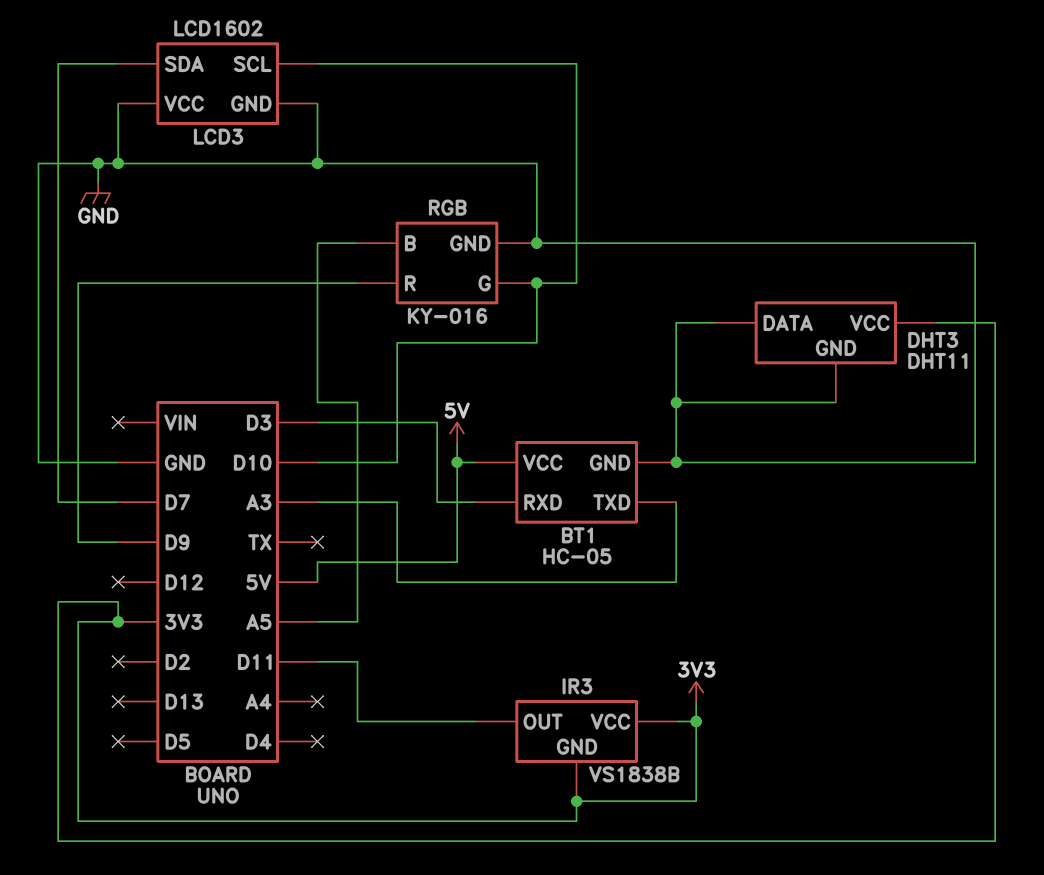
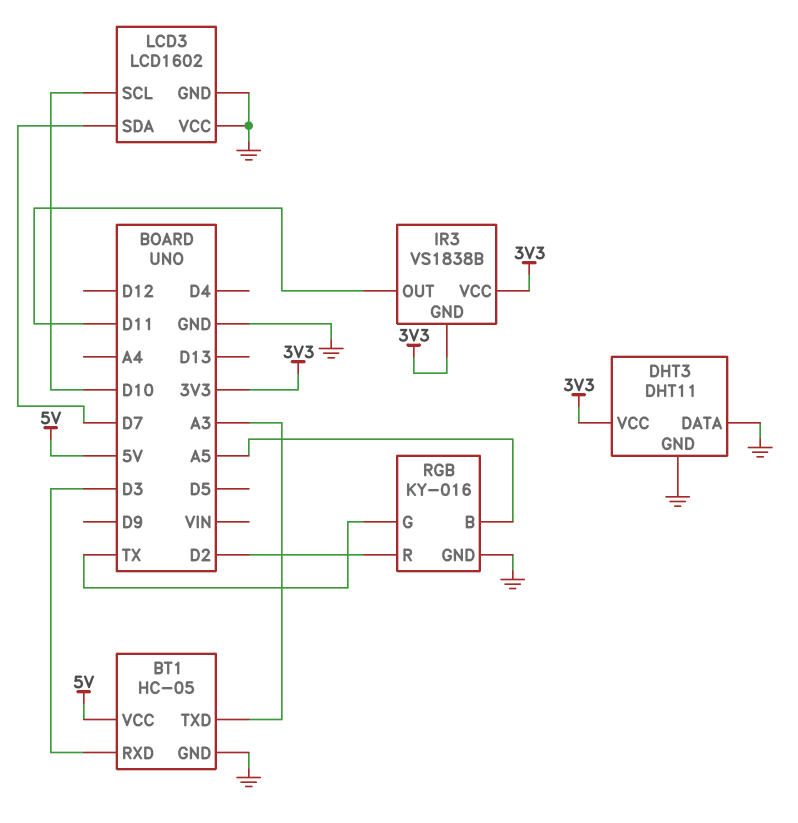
RGB pin G: D10 -> TX
RGB pin R: D9 -> D2

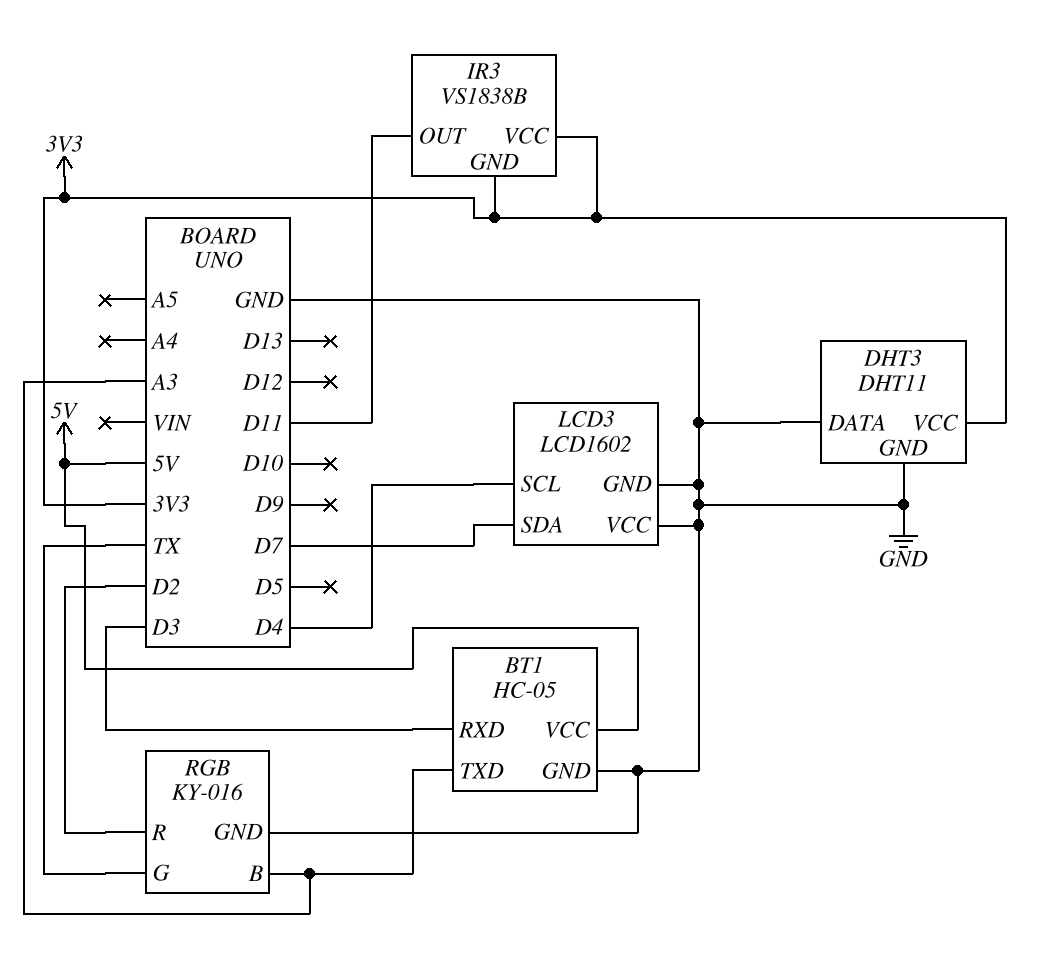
LCD3 pin SCL: D10 -> D4
RGB pin B: A5 -> A3

